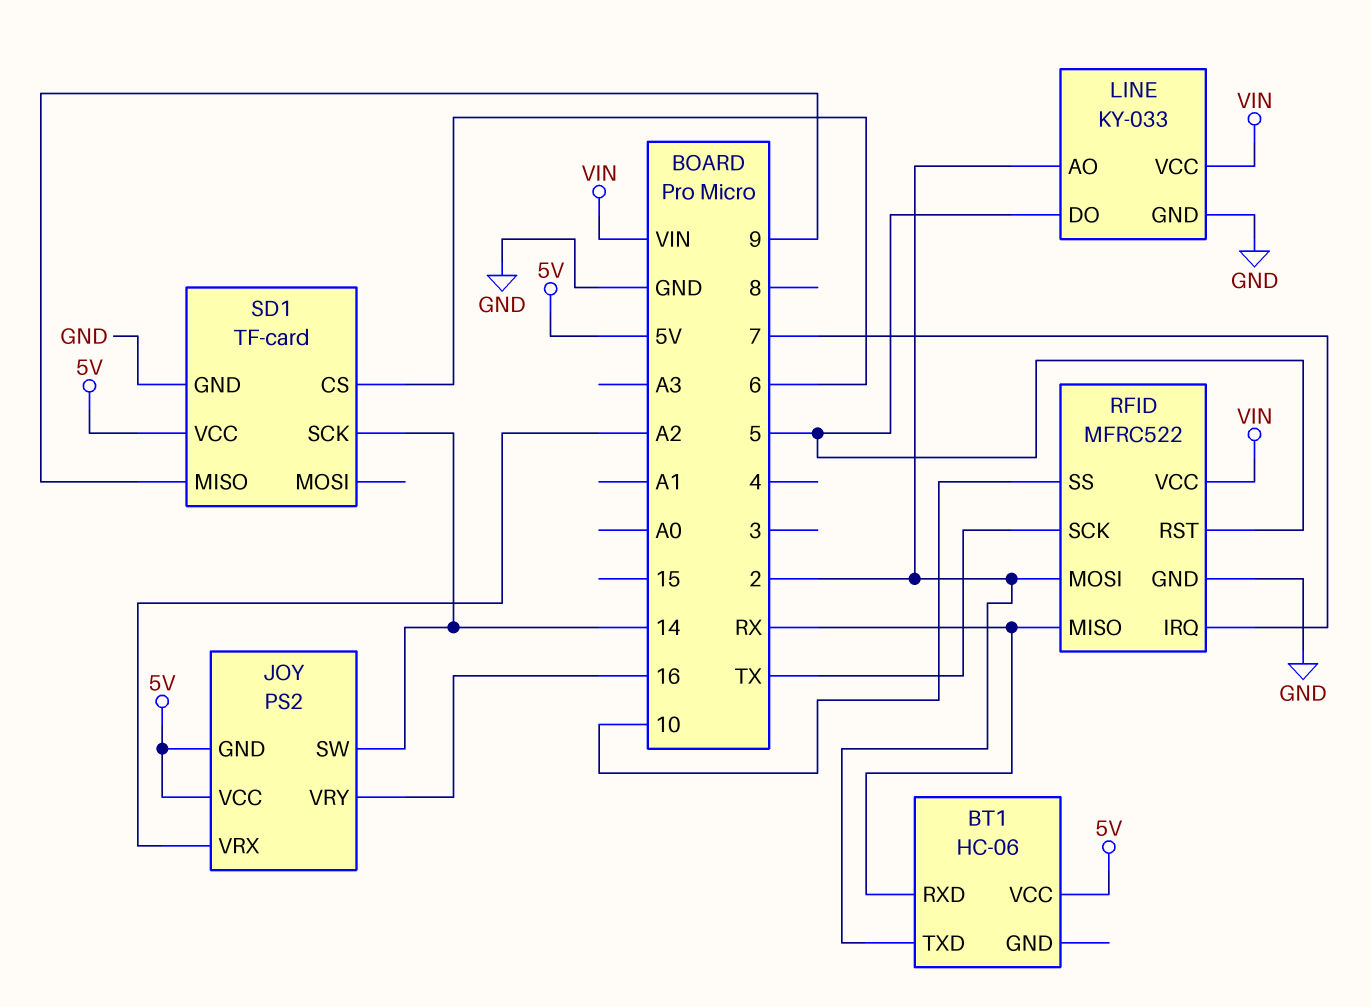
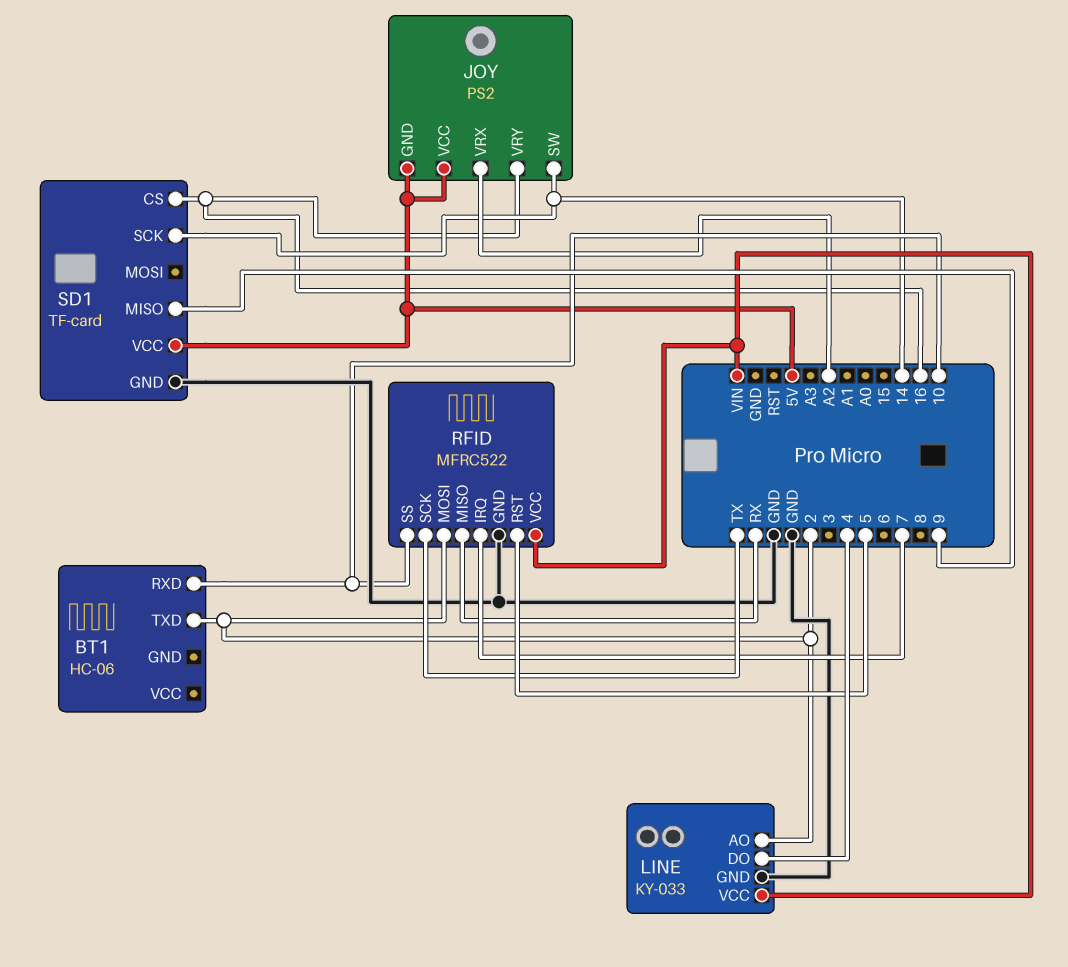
BT1 pin RXD: RX -> 10
BT1 pin VCC: 5V -> none
LINE pin DO: 5 -> 4
SD1 pin CS: 6 -> 16

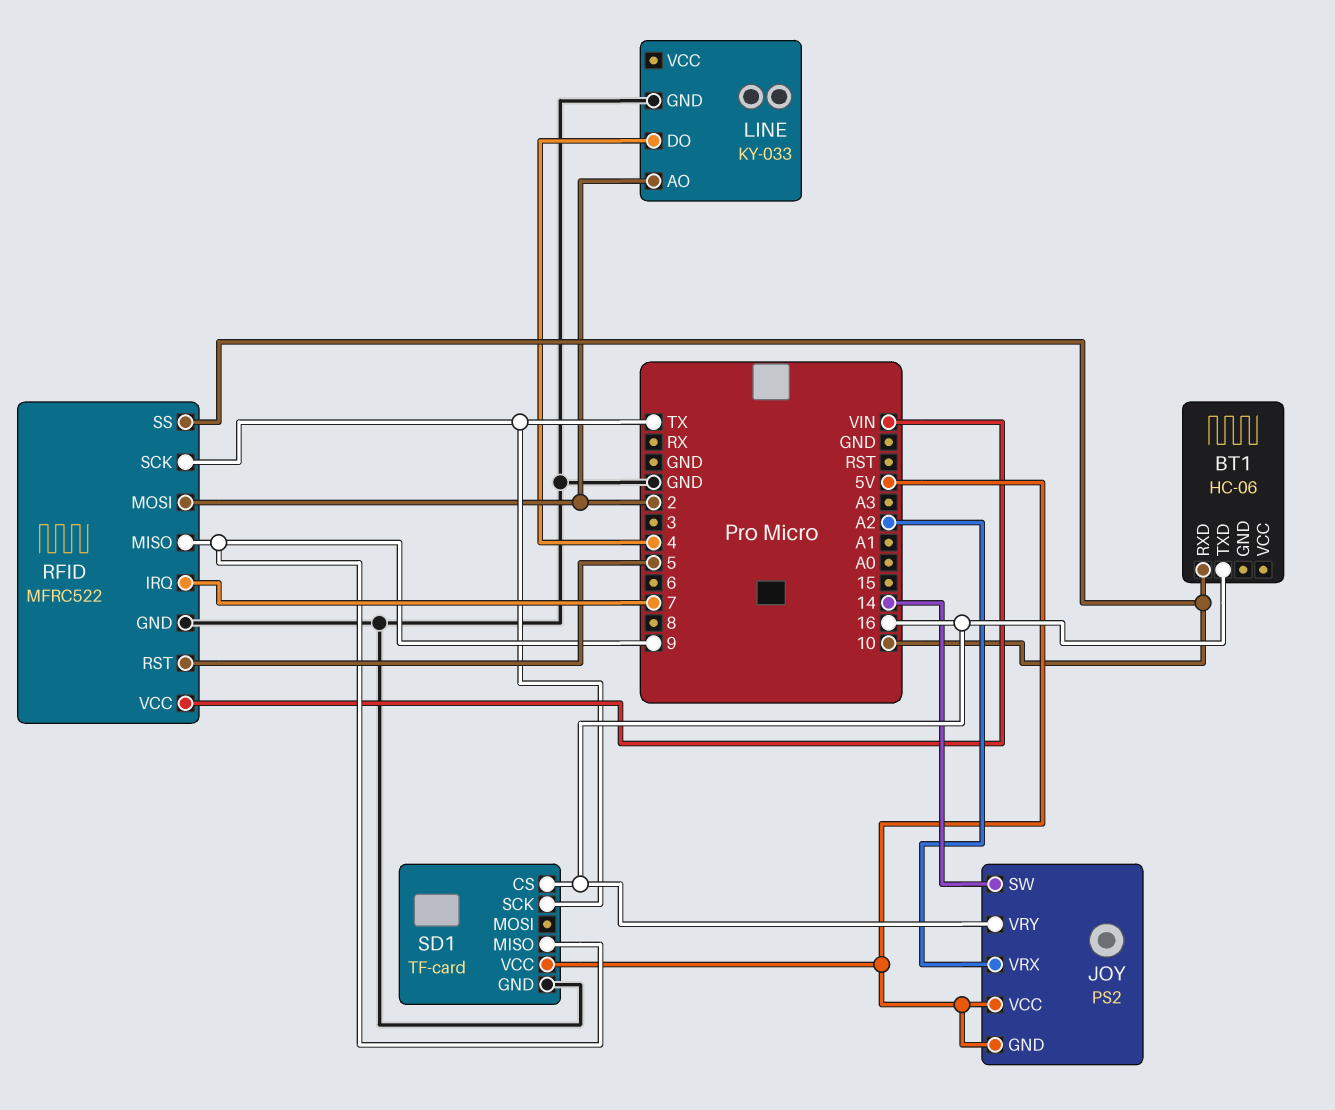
BT1 pin TXD: 2 -> 16
LINE pin VCC: VIN -> none
RFID pin MISO: RX -> 9
SD1 pin SCK: 14 -> TX

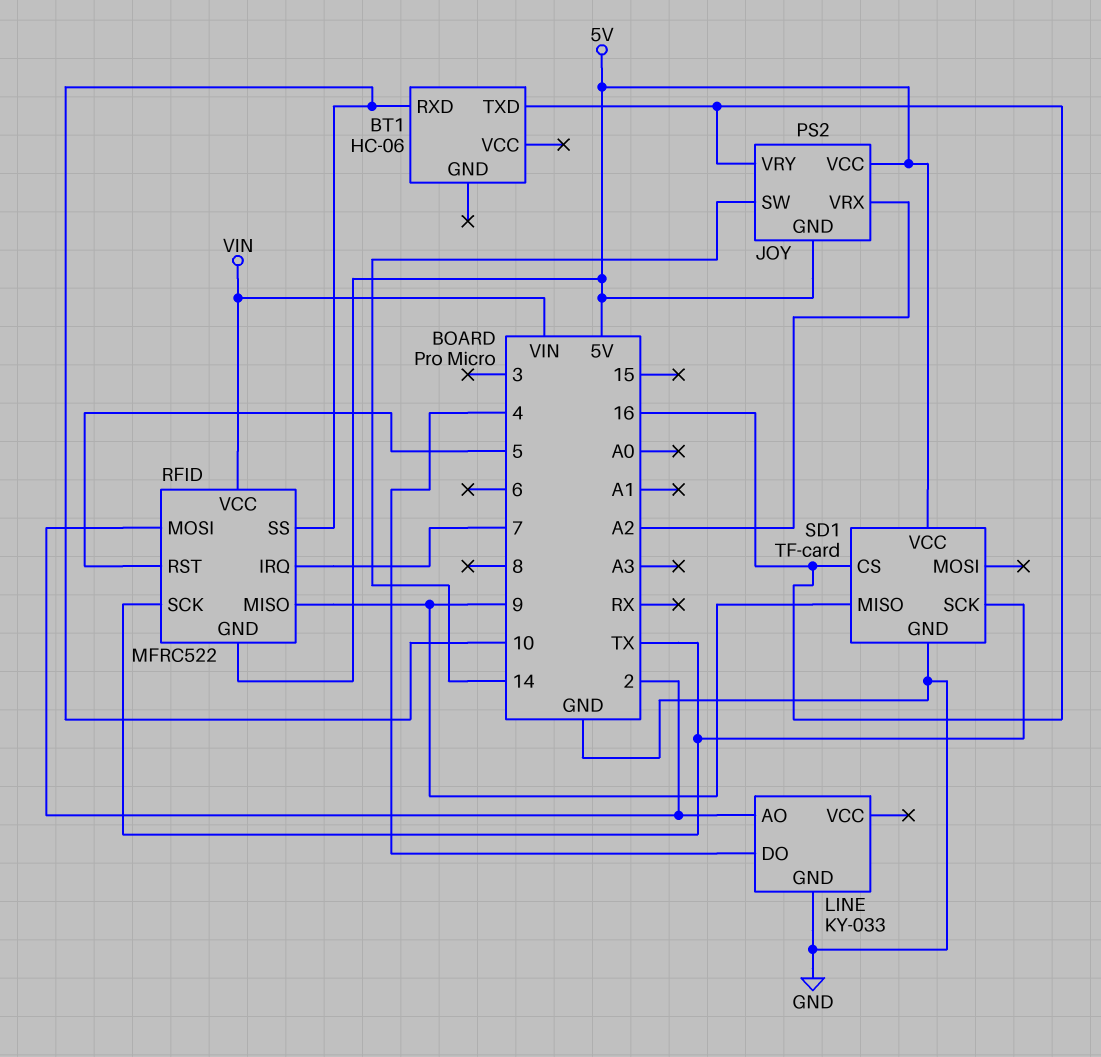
RFID pin GND: GND -> 5V

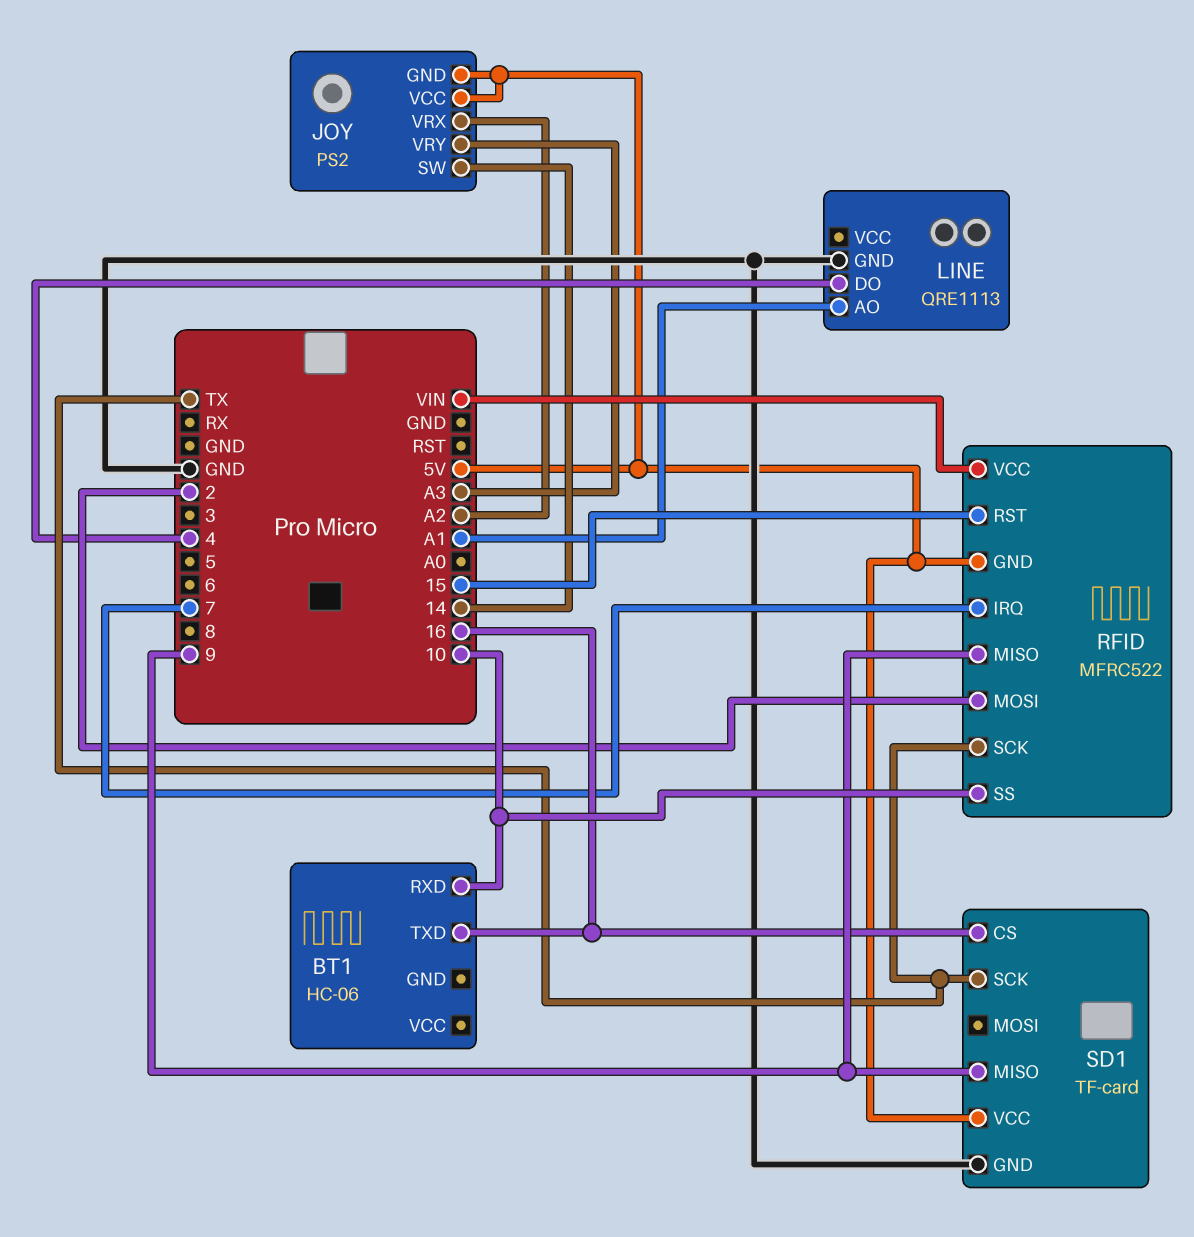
JOY pin VRY: 16 -> A3
LINE: KY-033 -> QRE1113
LINE pin AO: 2 -> A1
RFID pin RST: 5 -> 15

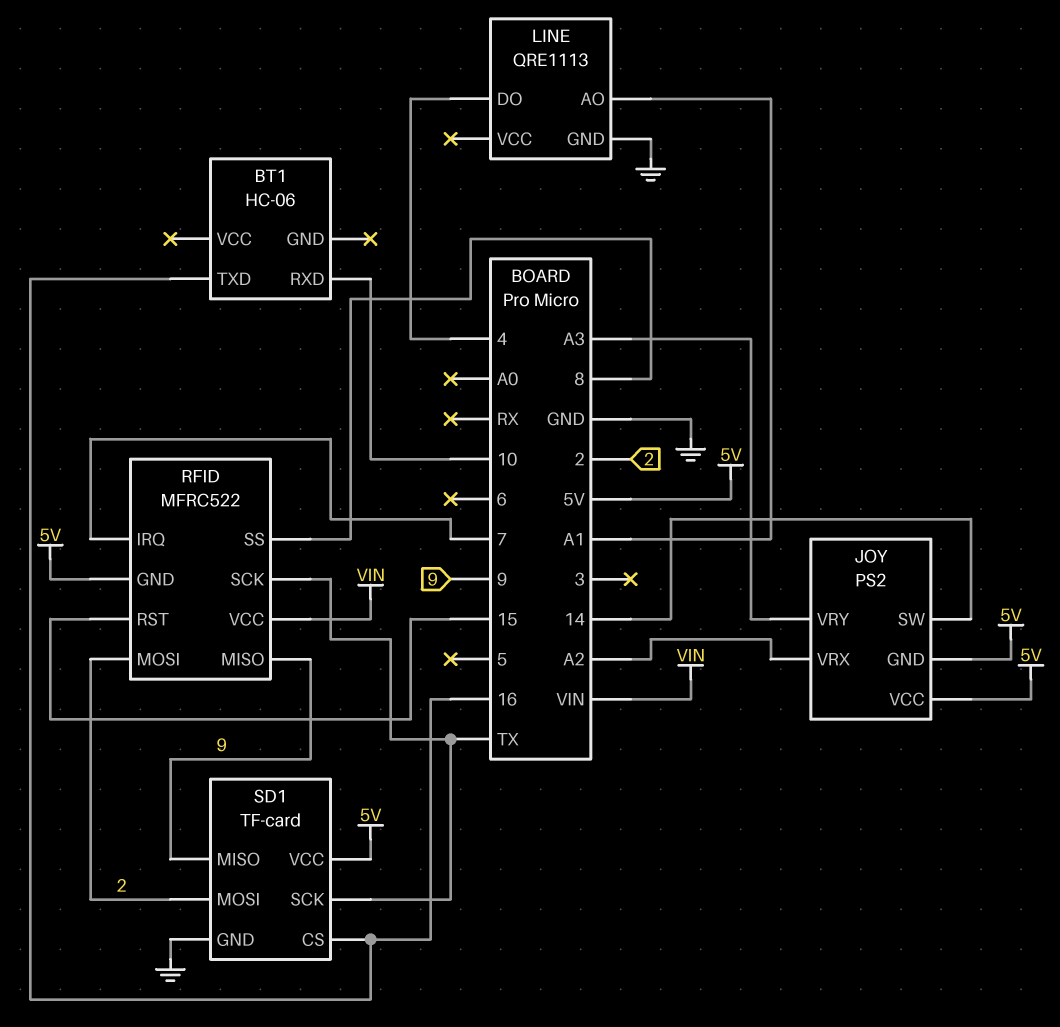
RFID pin SS: 10 -> 8
SD1 pin MOSI: none -> 2

